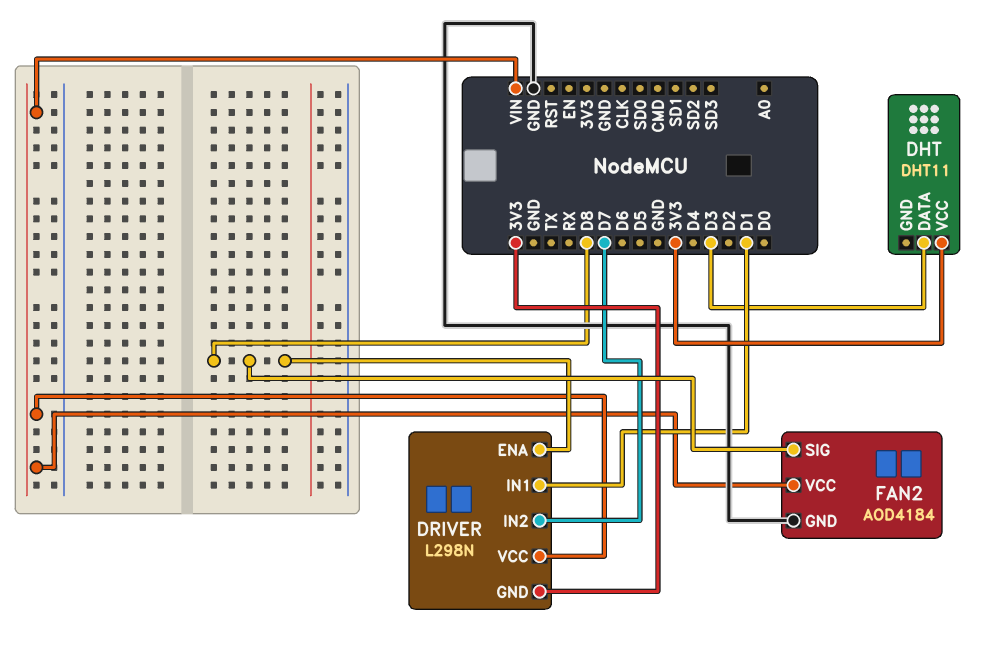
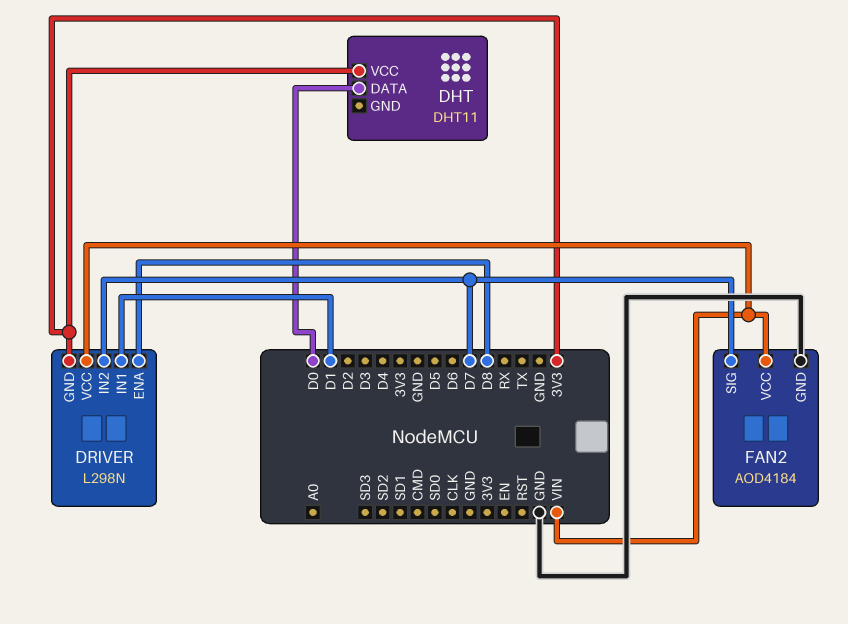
DHT pin DATA: D3 -> D0
FAN2 pin SIG: D8 -> D7

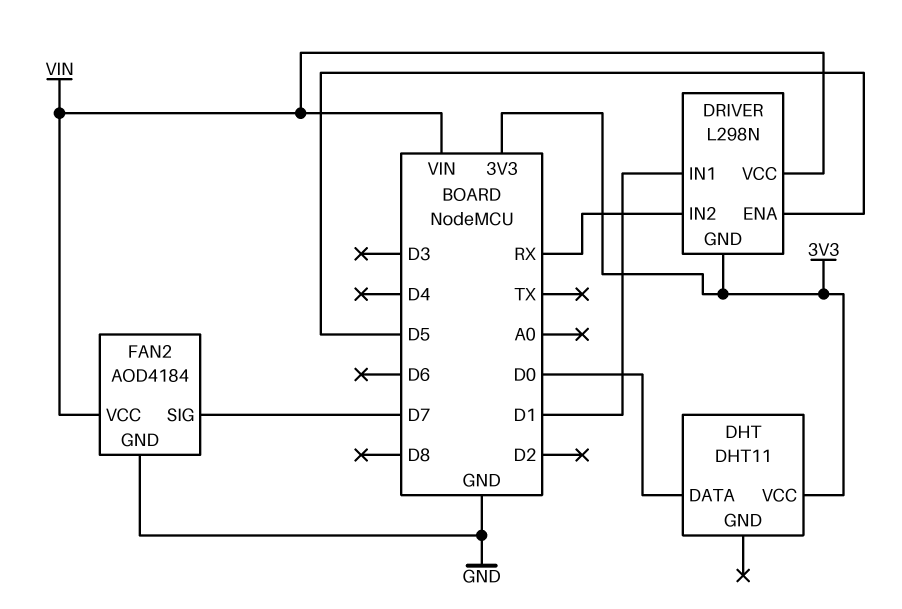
DRIVER pin ENA: D8 -> D5
DRIVER pin IN2: D7 -> RX

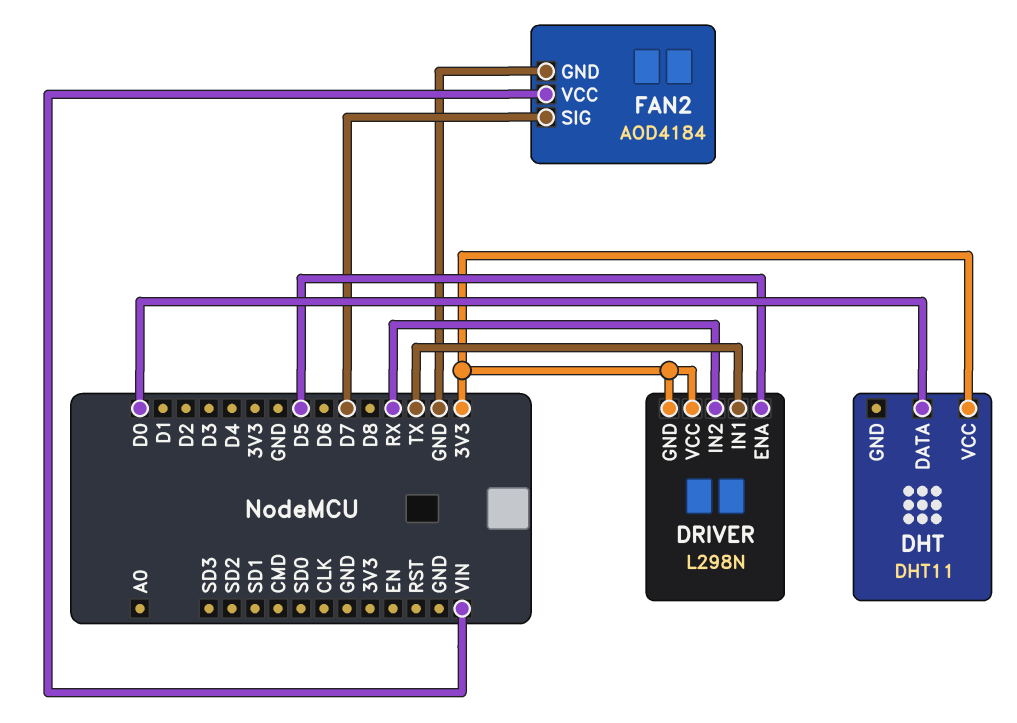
DRIVER pin IN1: D1 -> TX
DRIVER pin VCC: VIN -> 3V3

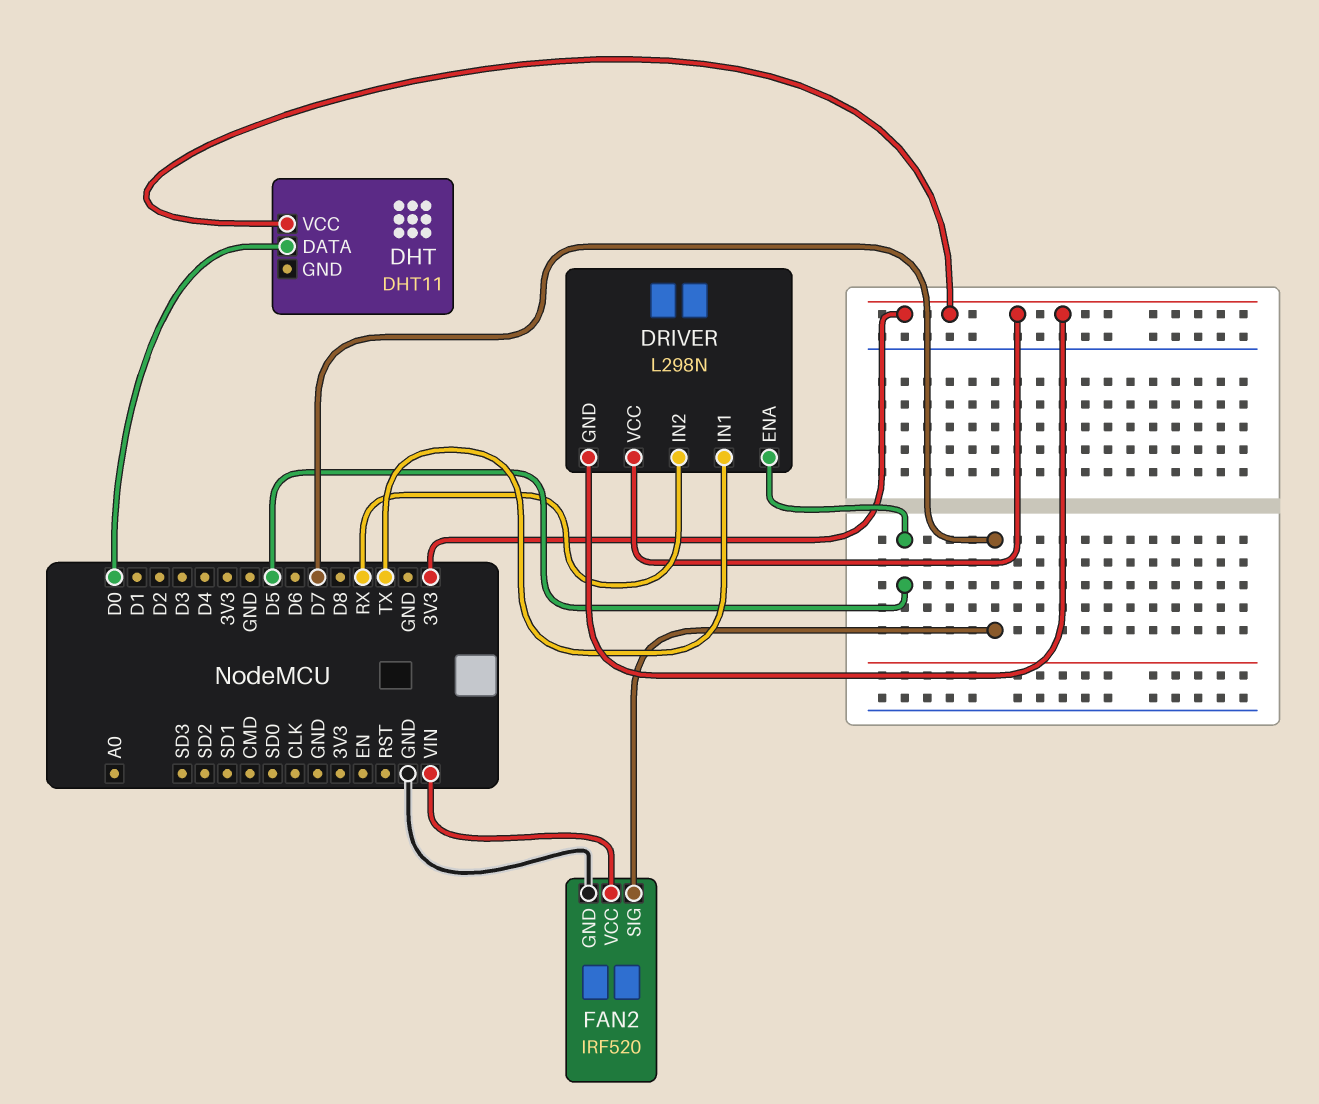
FAN2: AOD4184 -> IRF520

